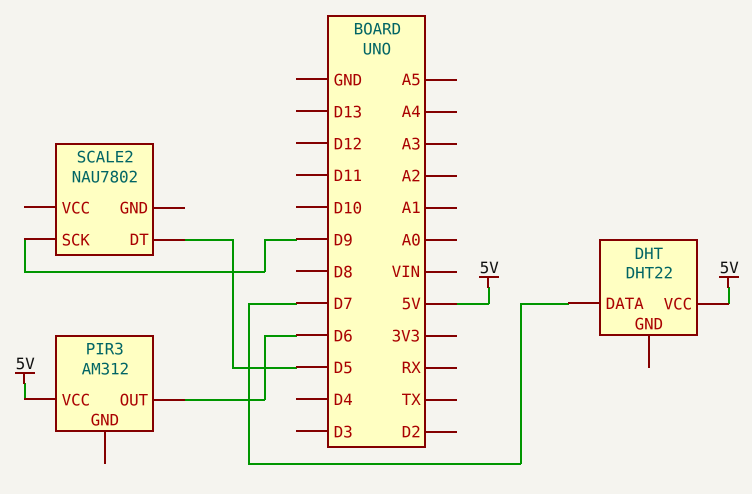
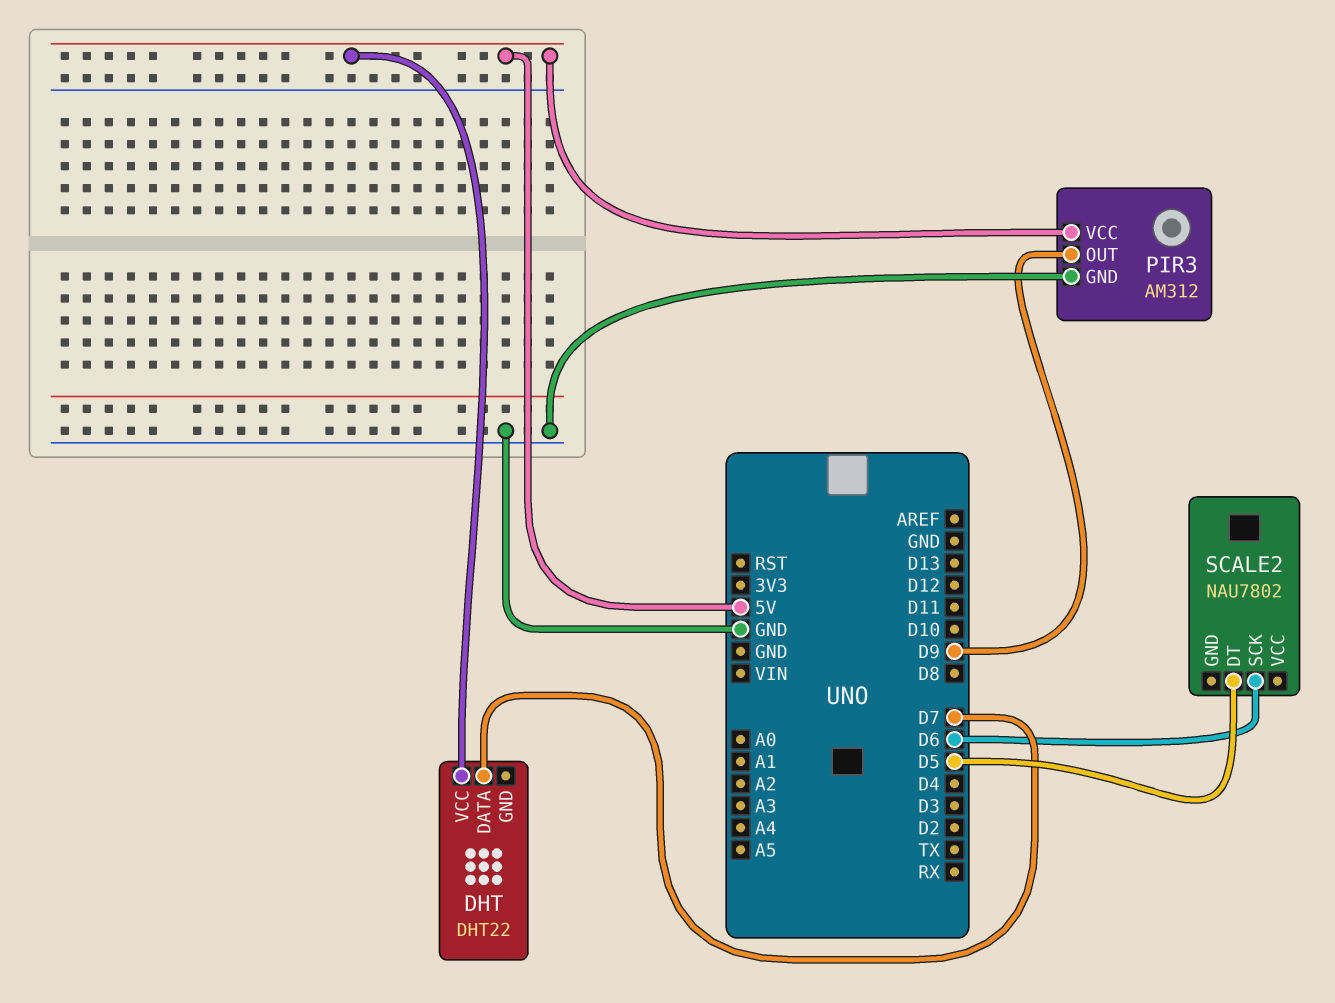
PIR3 pin GND: none -> GND
PIR3 pin OUT: D6 -> D9
SCALE2 pin SCK: D9 -> D6

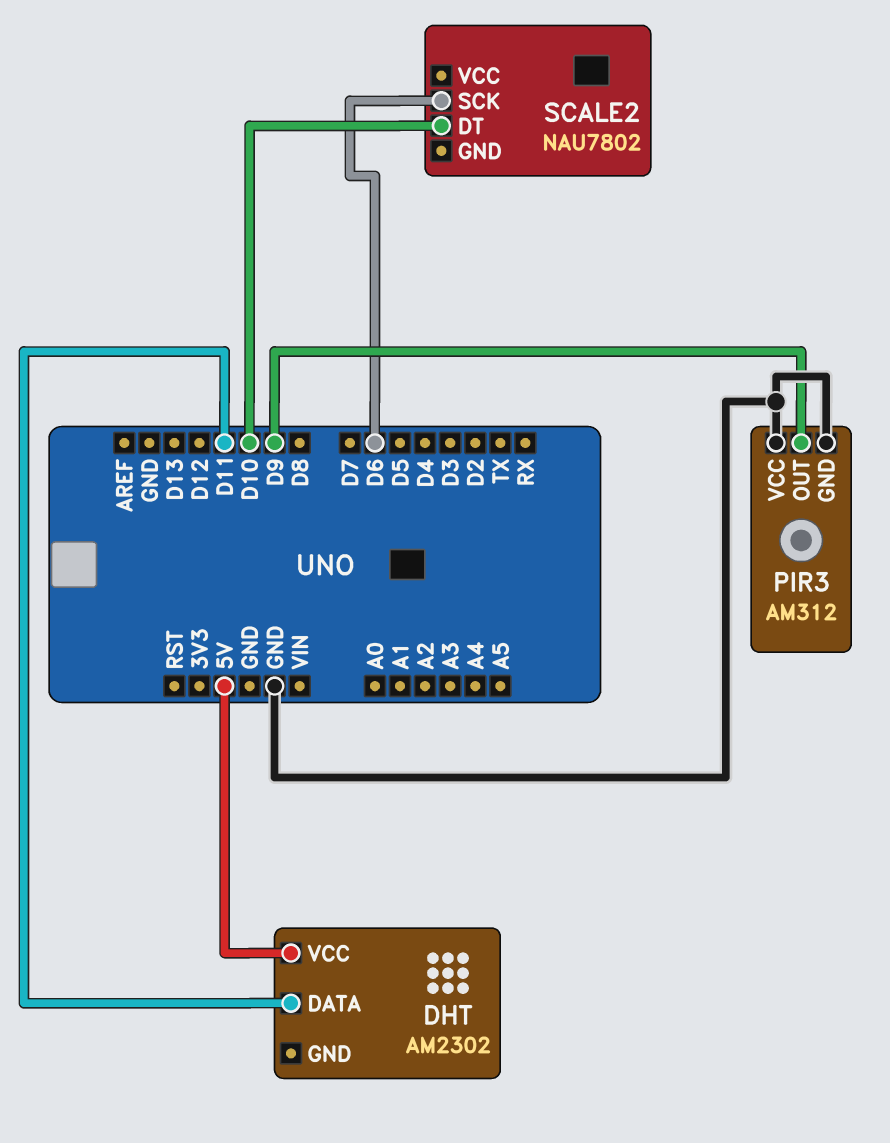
DHT: DHT22 -> AM2302
DHT pin DATA: D7 -> D11
PIR3 pin VCC: 5V -> GND
SCALE2 pin DT: D5 -> D10

